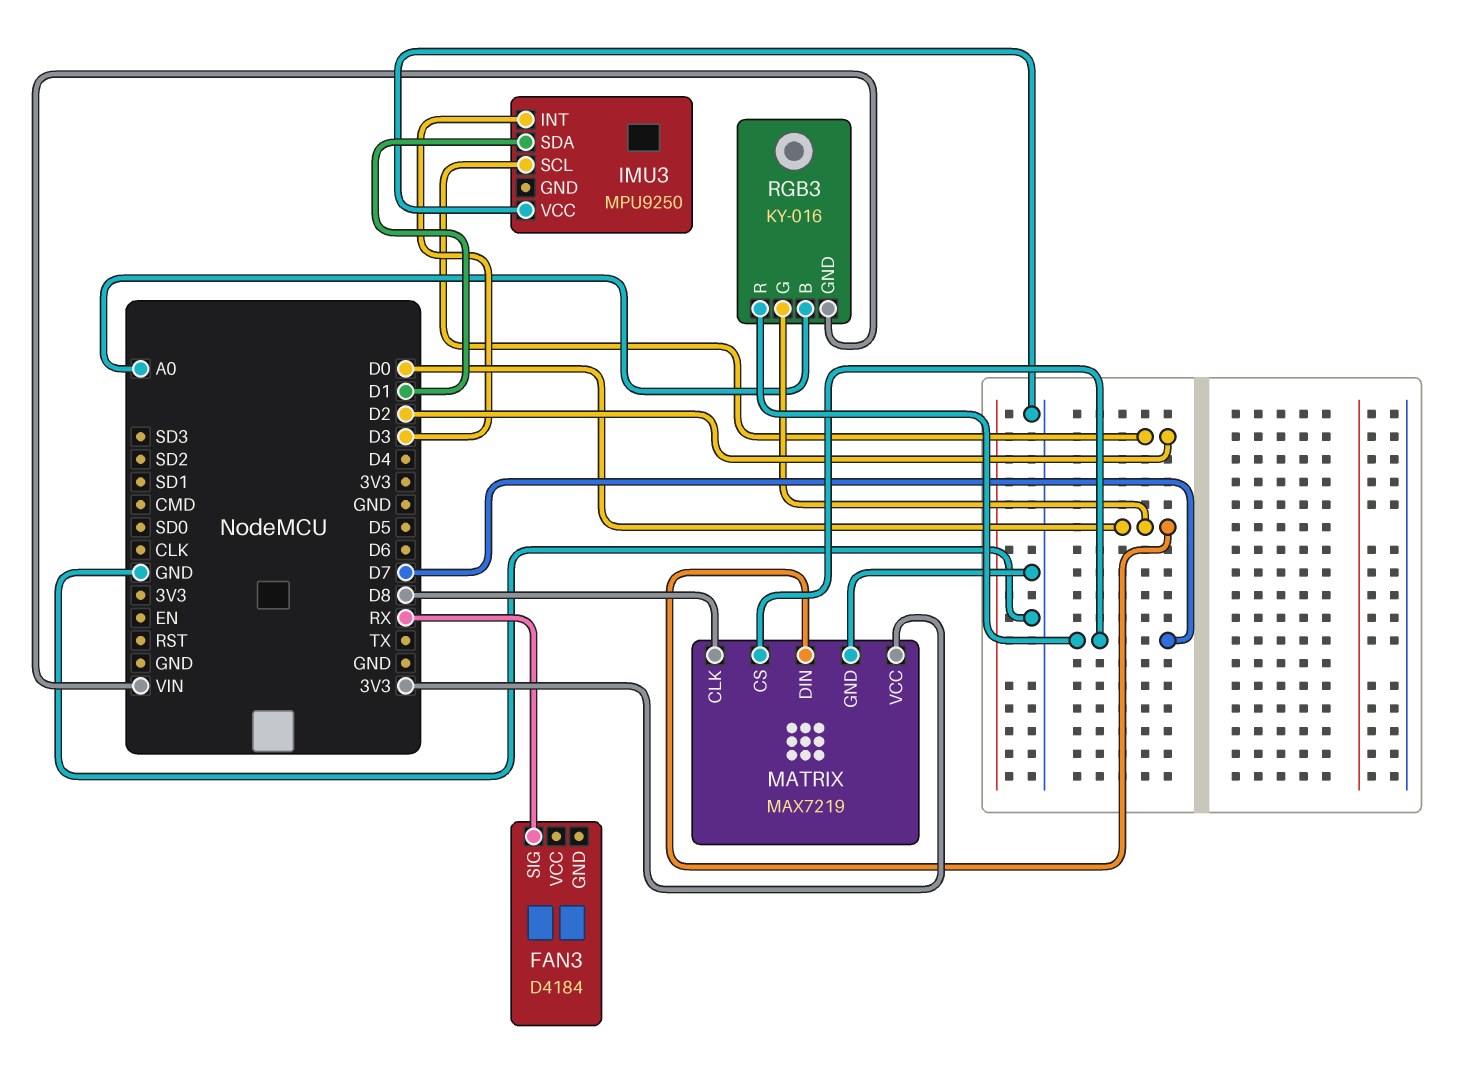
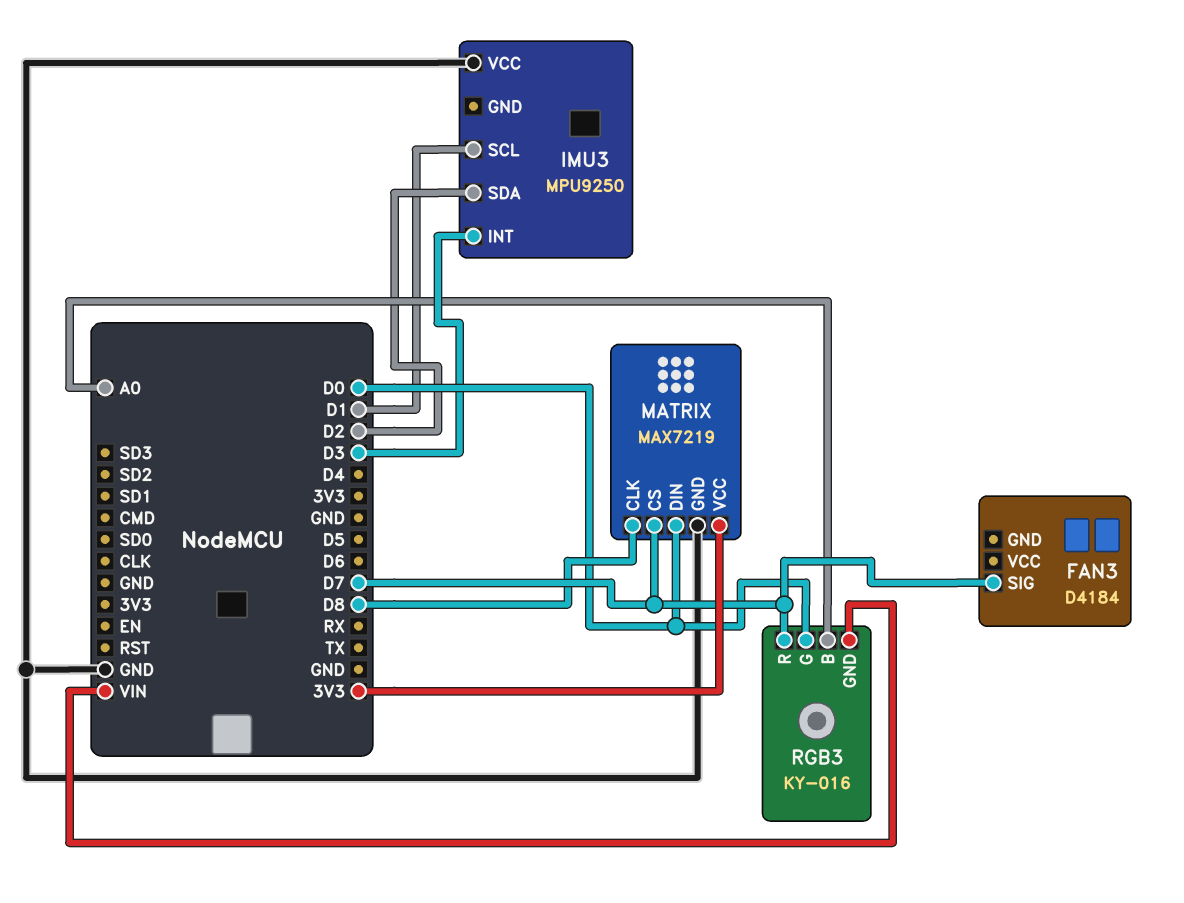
FAN3 pin SIG: RX -> D7
IMU3 pin SCL: D2 -> D1
IMU3 pin SDA: D1 -> D2

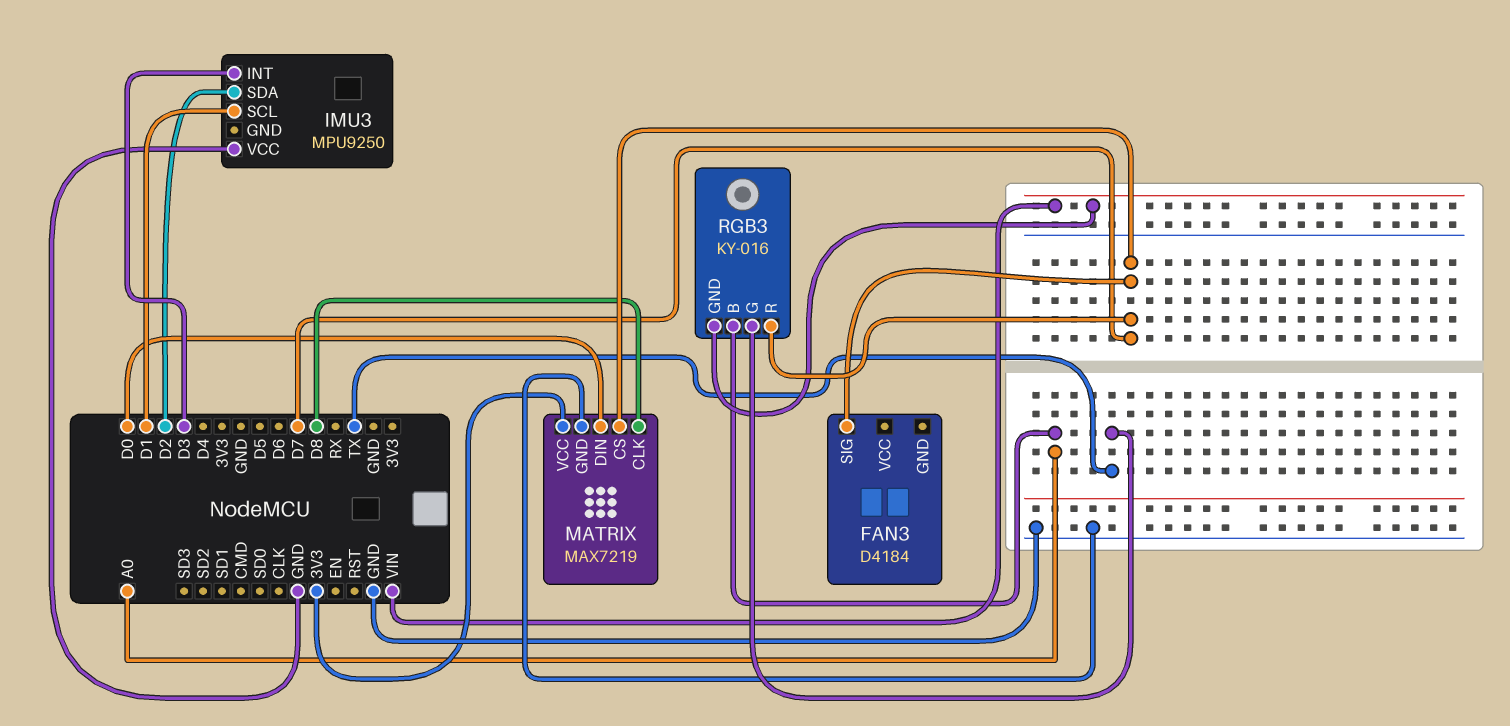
RGB3 pin G: D0 -> TX

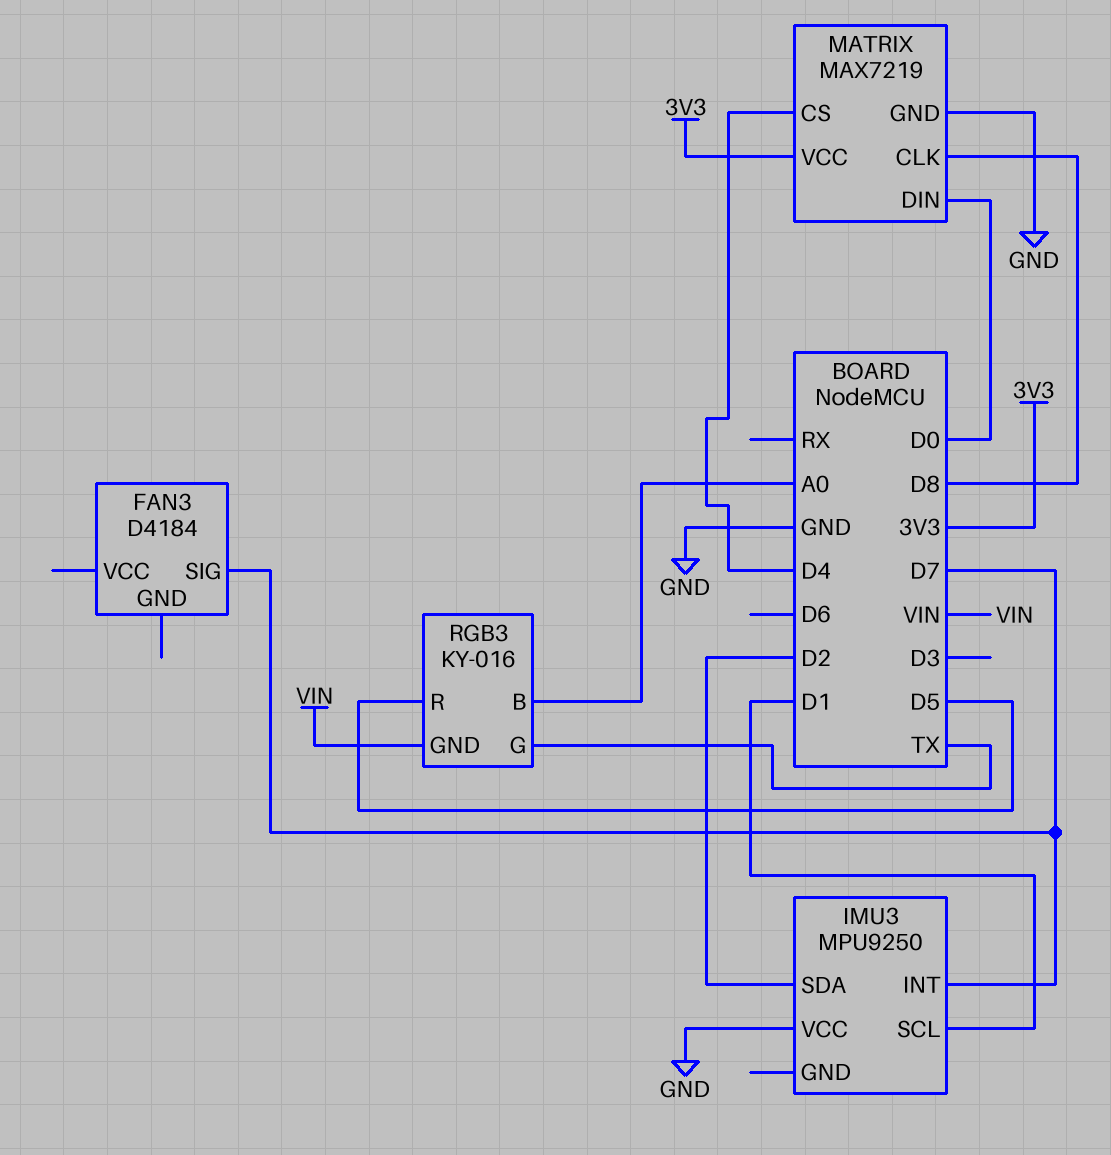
IMU3 pin INT: D3 -> D7
MATRIX pin CS: D7 -> D4
RGB3 pin R: D7 -> D5

